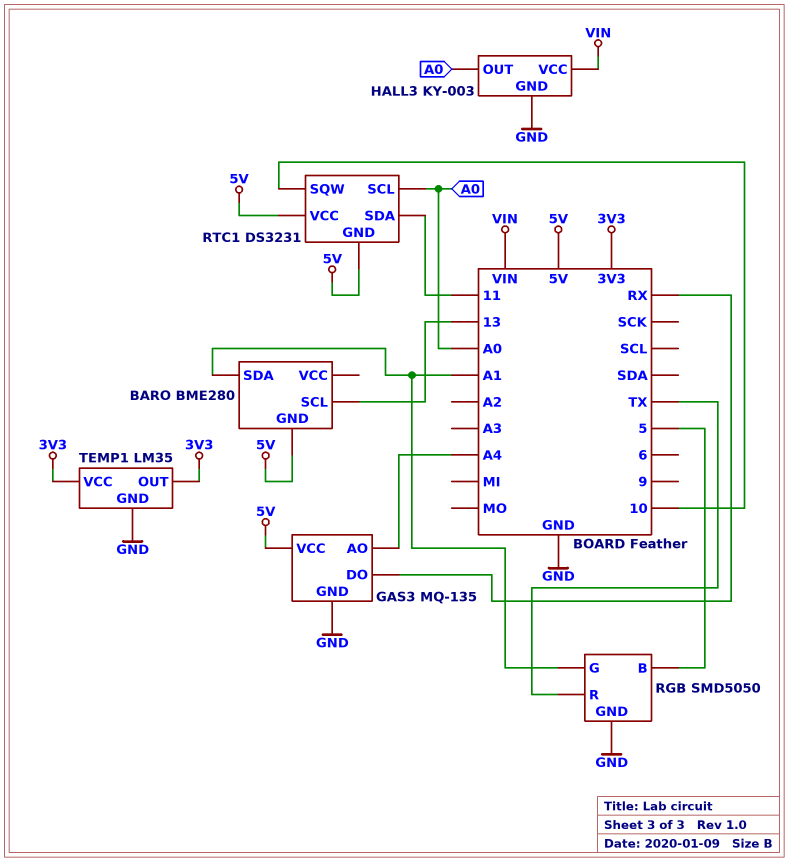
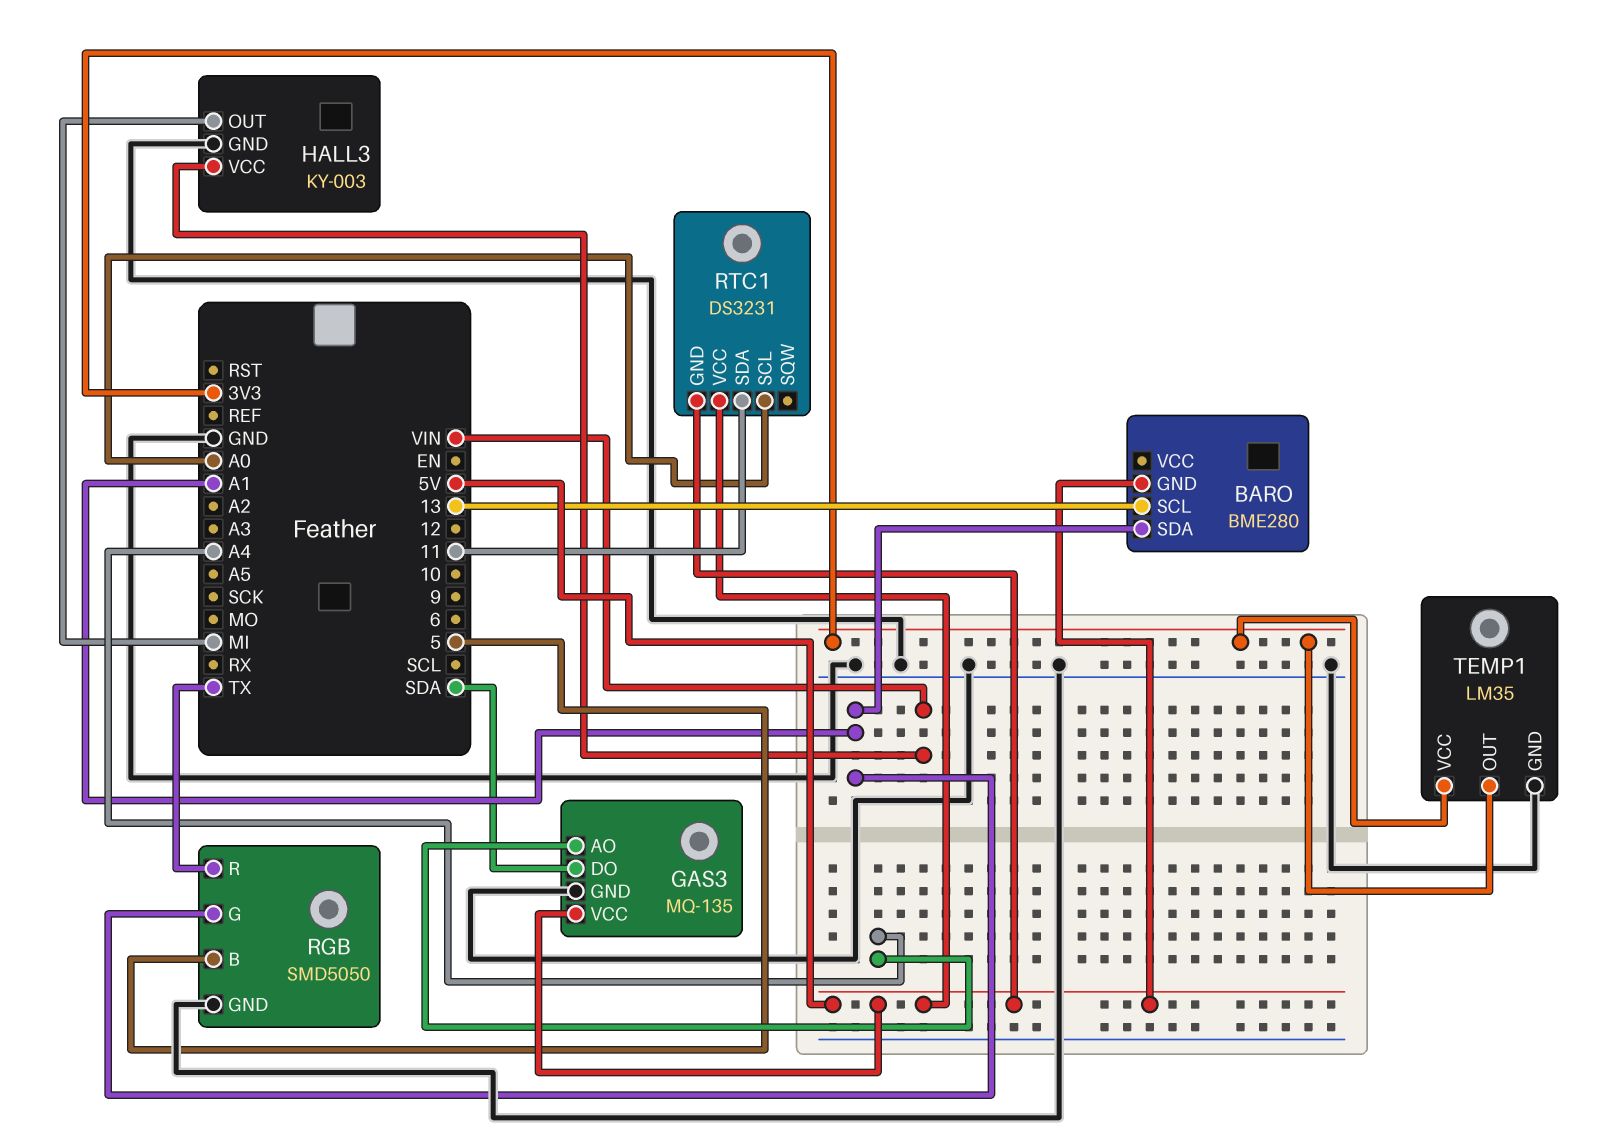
GAS3 pin DO: RX -> SDA
HALL3 pin OUT: A0 -> MI
RTC1 pin SQW: 10 -> none

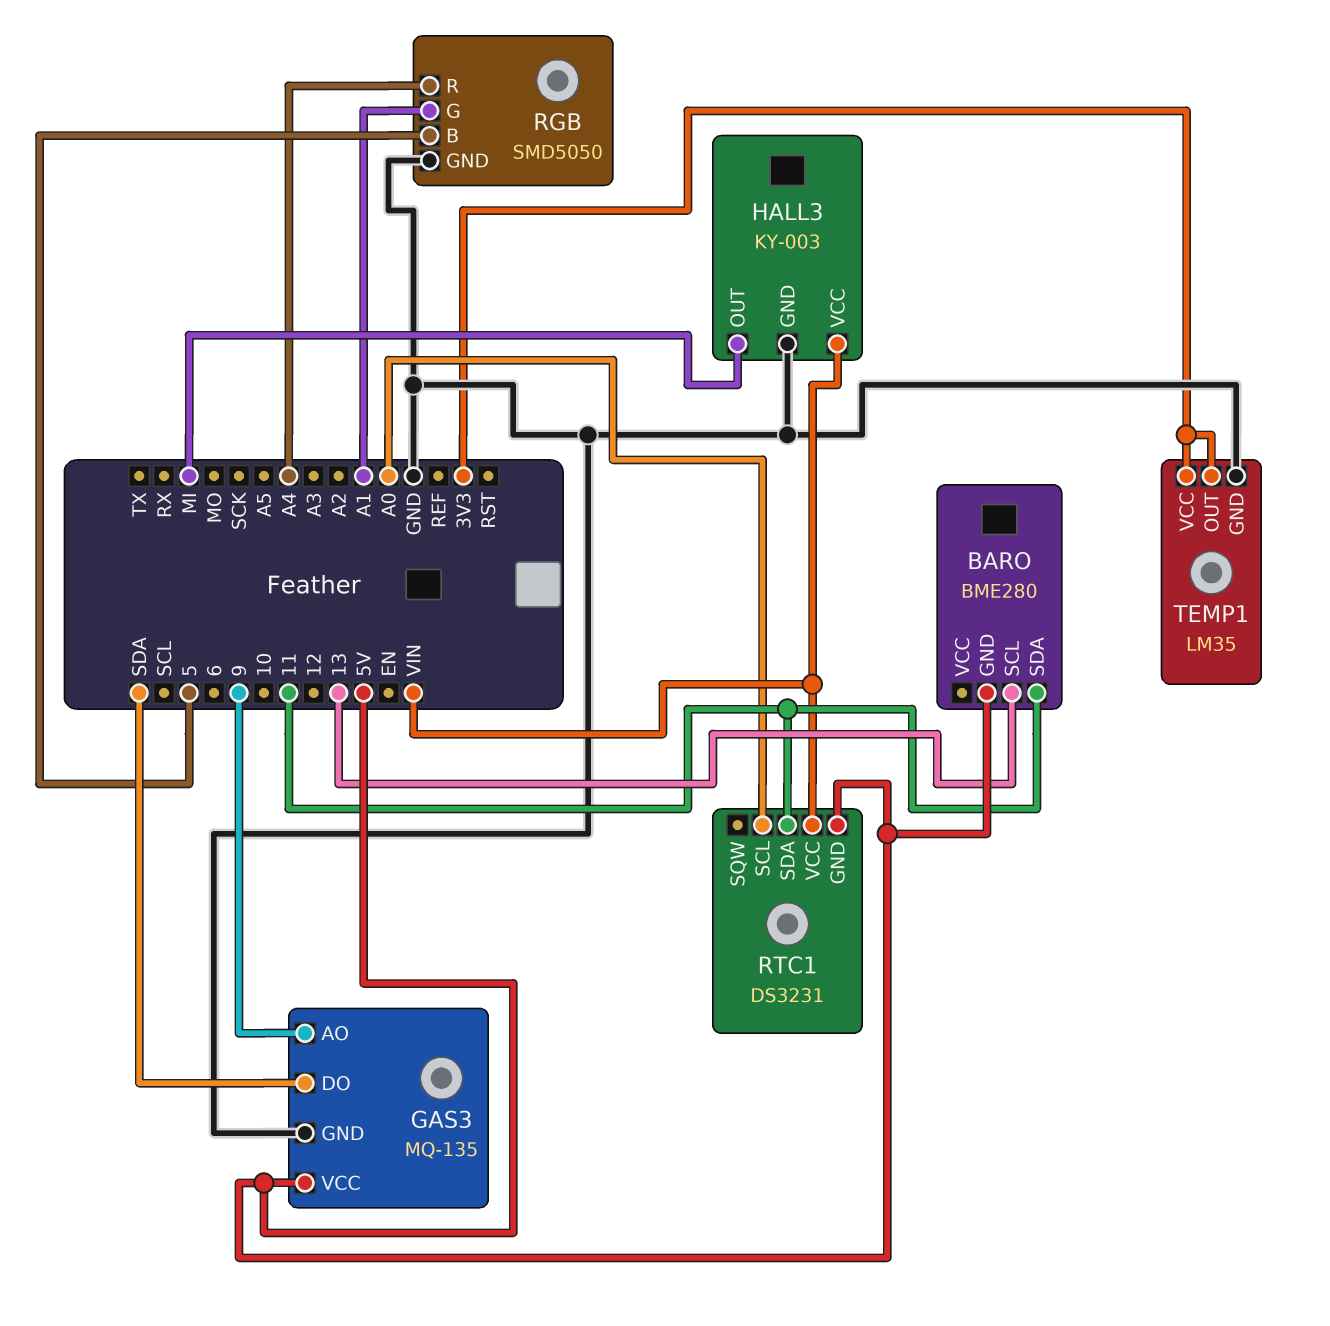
BARO pin SDA: A1 -> 11
GAS3 pin AO: A4 -> 9
RGB pin R: TX -> A4
RTC1 pin VCC: 5V -> VIN

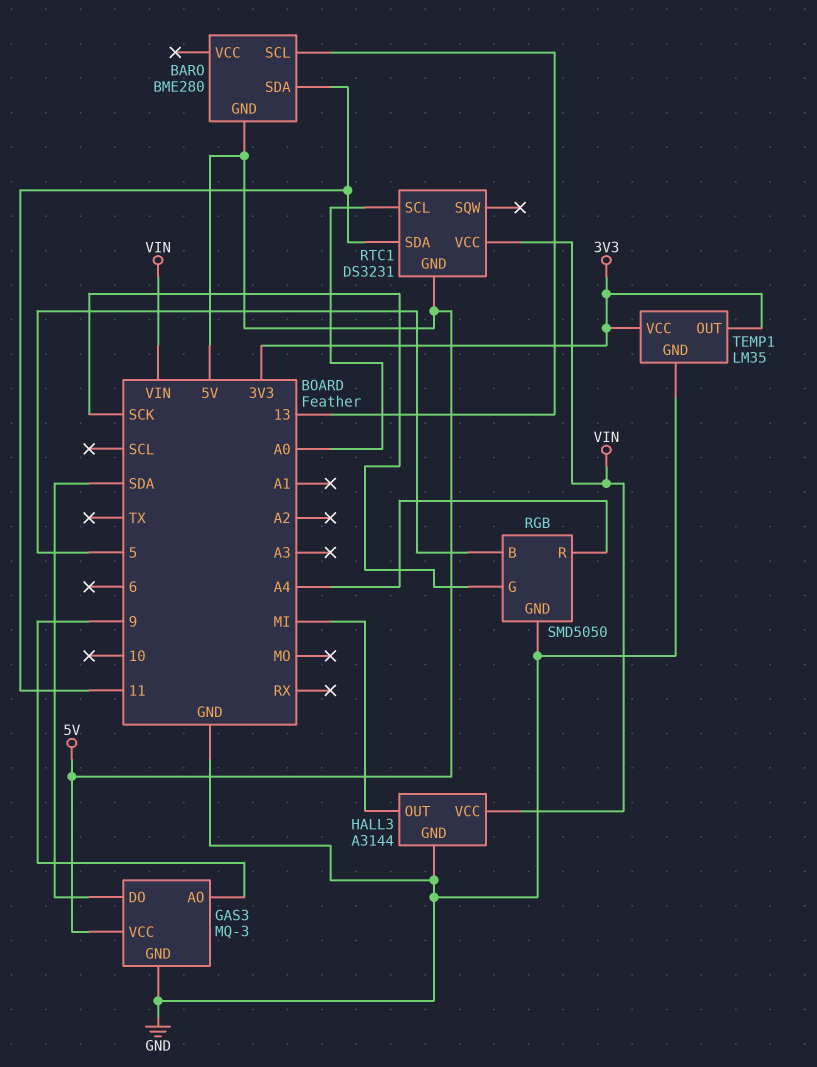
GAS3: MQ-135 -> MQ-3
HALL3: KY-003 -> A3144
RGB pin G: A1 -> SCK

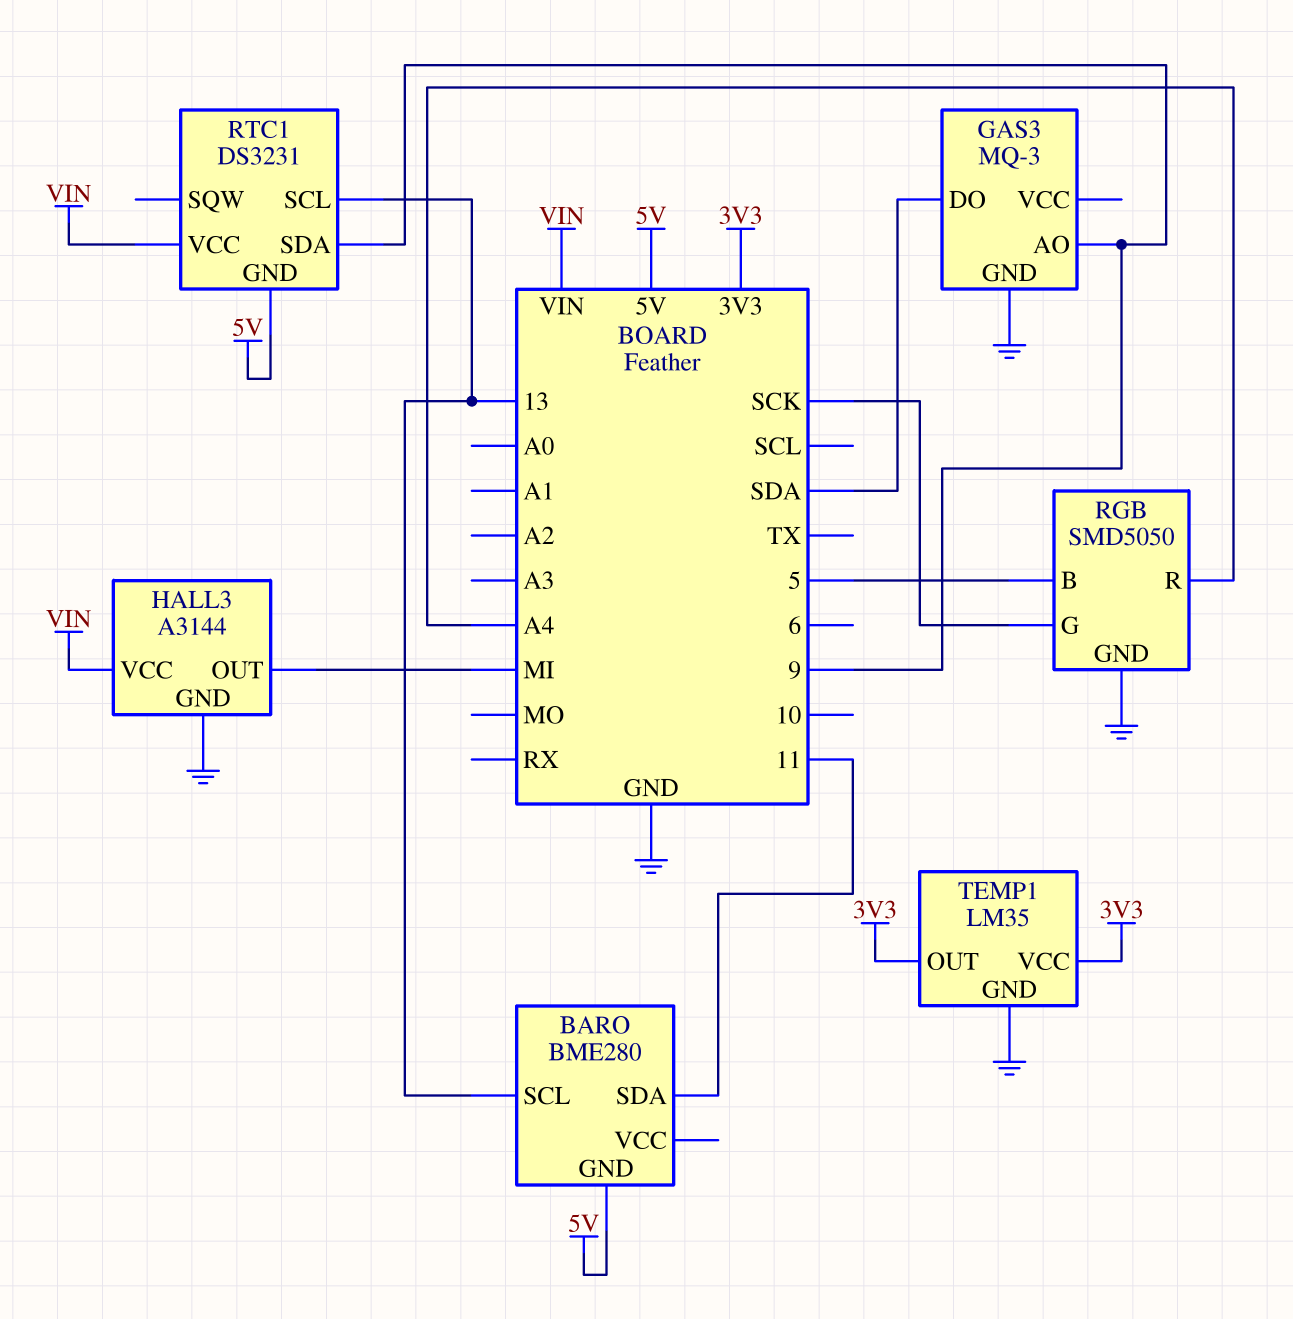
GAS3 pin VCC: 5V -> none
RTC1 pin SCL: A0 -> 13
RTC1 pin SDA: 11 -> 9

